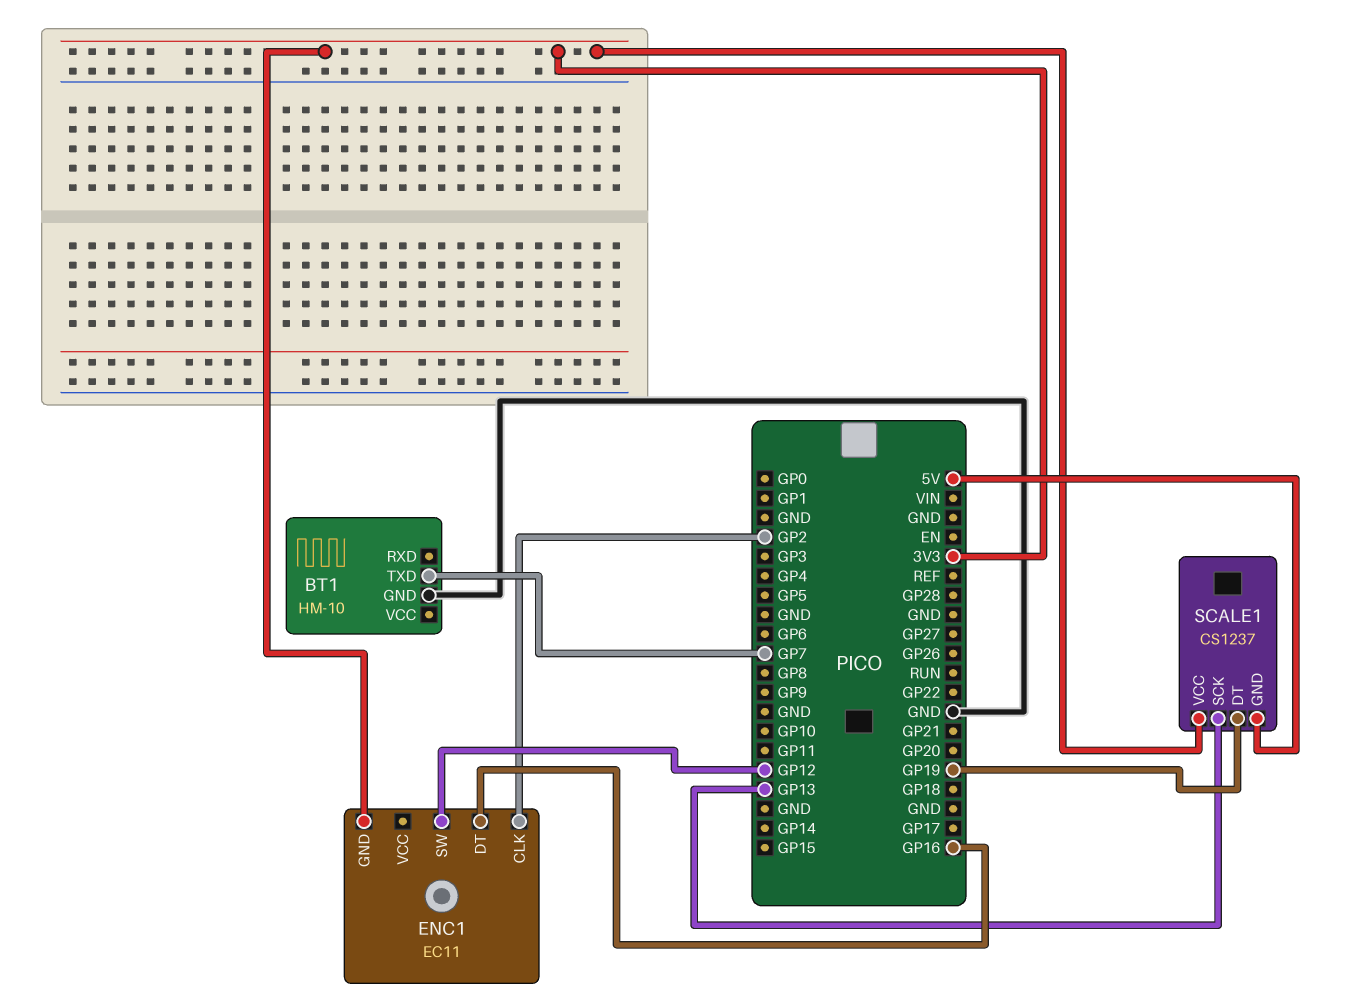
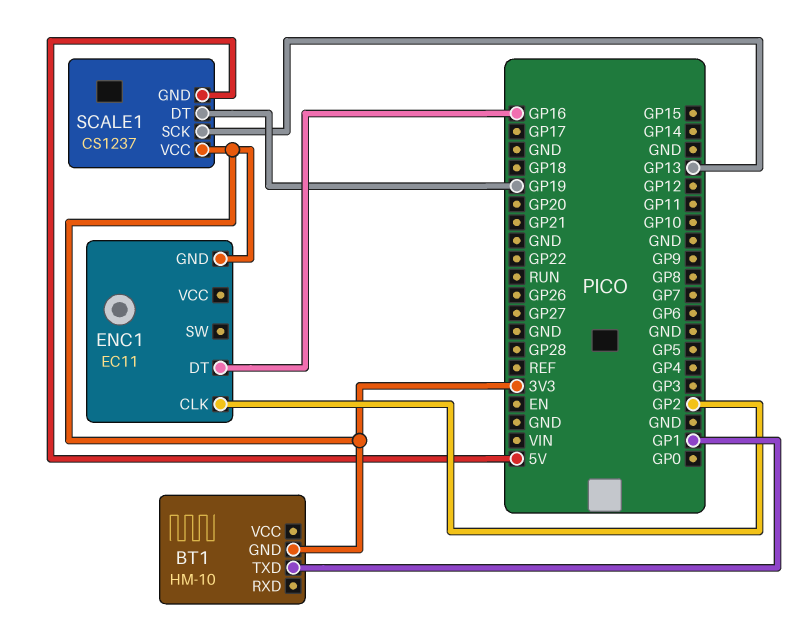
BT1 pin GND: GND -> 3V3
BT1 pin TXD: GP7 -> GP1
ENC1 pin SW: GP12 -> none

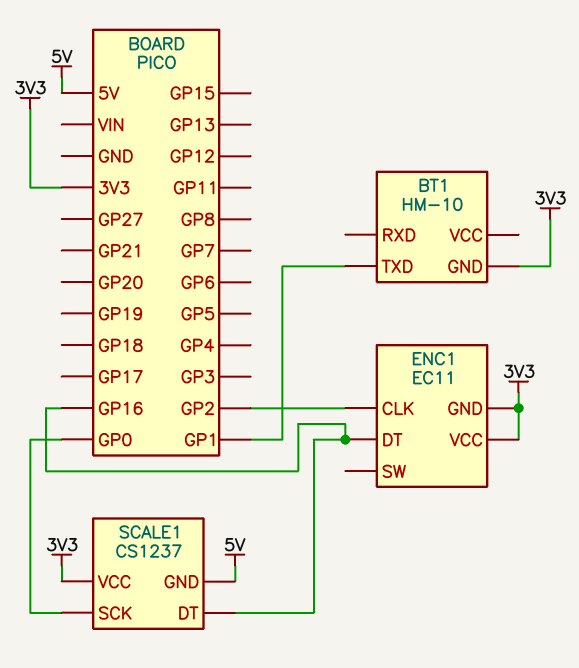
ENC1 pin VCC: none -> 3V3
SCALE1 pin DT: GP19 -> GP16
SCALE1 pin SCK: GP13 -> GP0

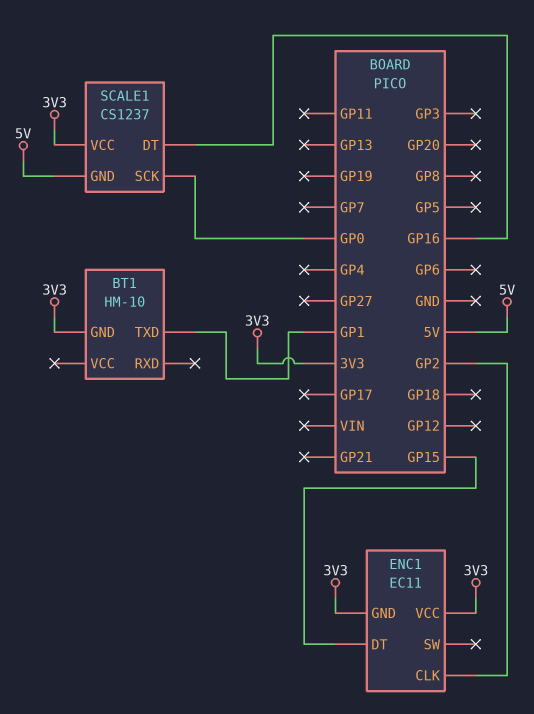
ENC1 pin DT: GP16 -> GP15

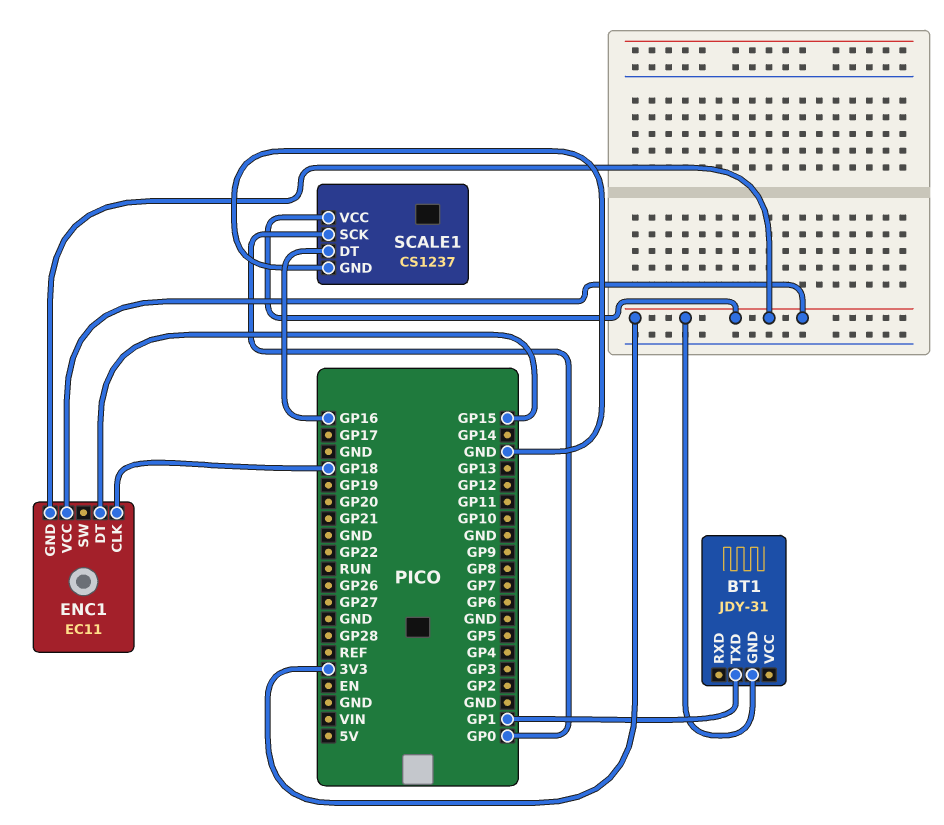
BT1: HM-10 -> JDY-31
ENC1 pin CLK: GP2 -> GP18
SCALE1 pin GND: 5V -> GND

